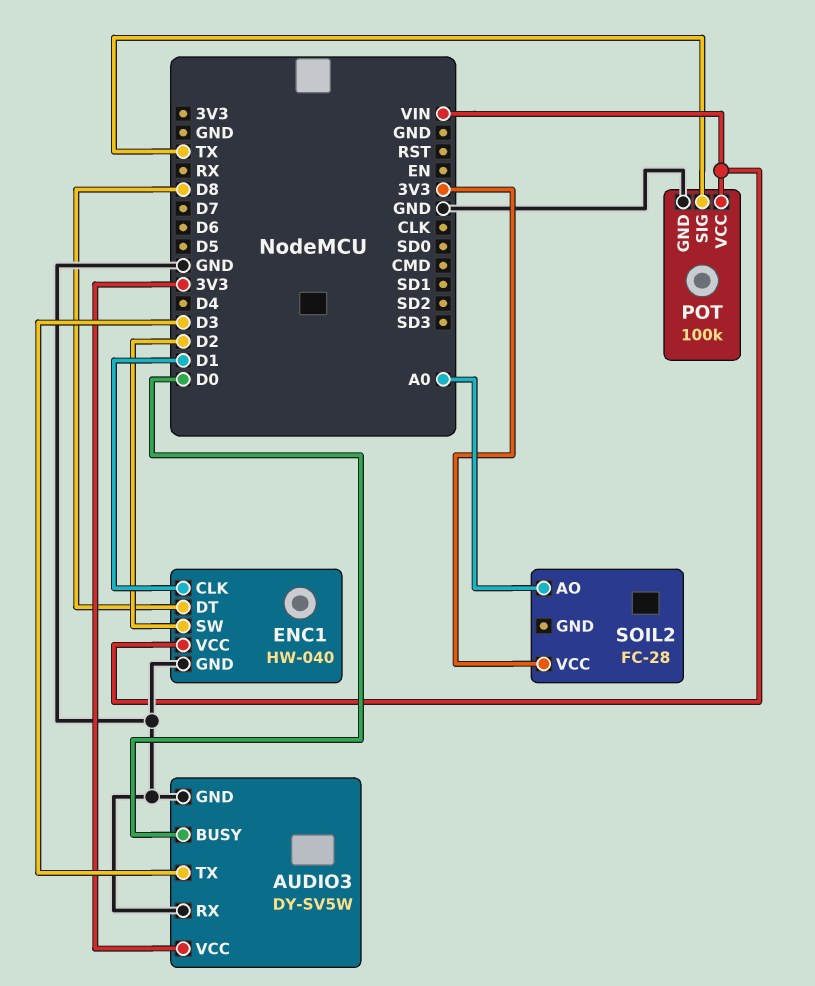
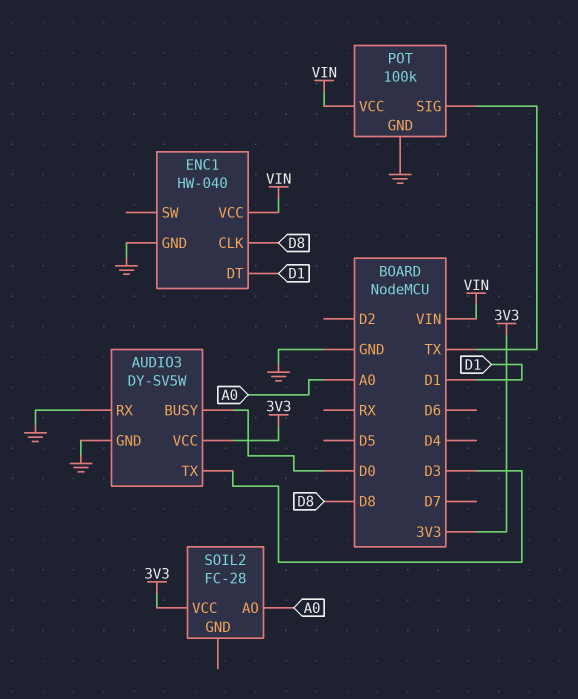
ENC1 pin CLK: D1 -> D8
ENC1 pin DT: D8 -> D1
ENC1 pin SW: D2 -> none

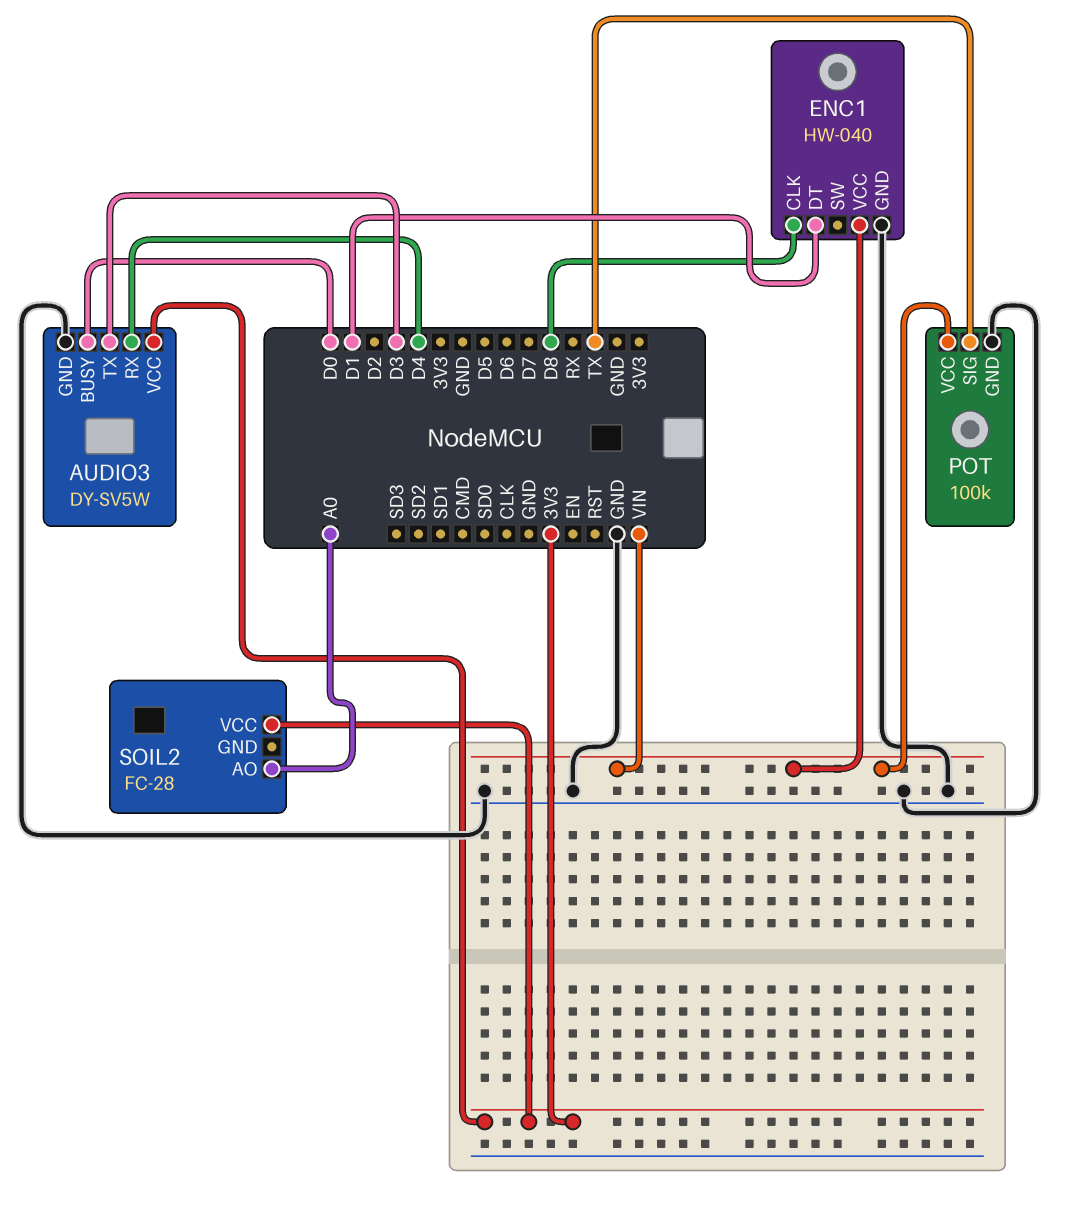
AUDIO3 pin RX: GND -> D4

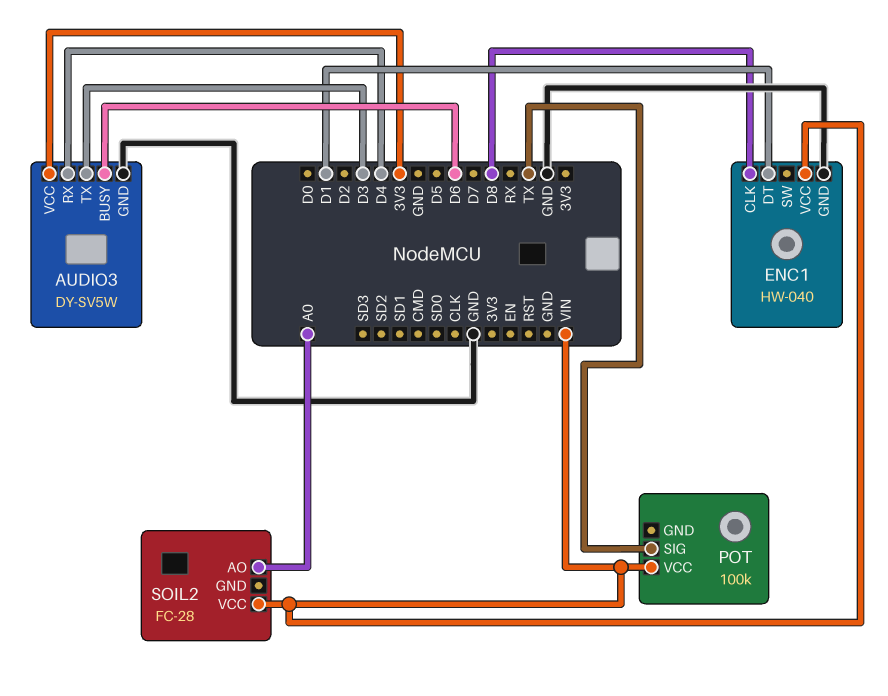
AUDIO3 pin BUSY: D0 -> D6
POT pin GND: GND -> none
SOIL2 pin VCC: 3V3 -> VIN

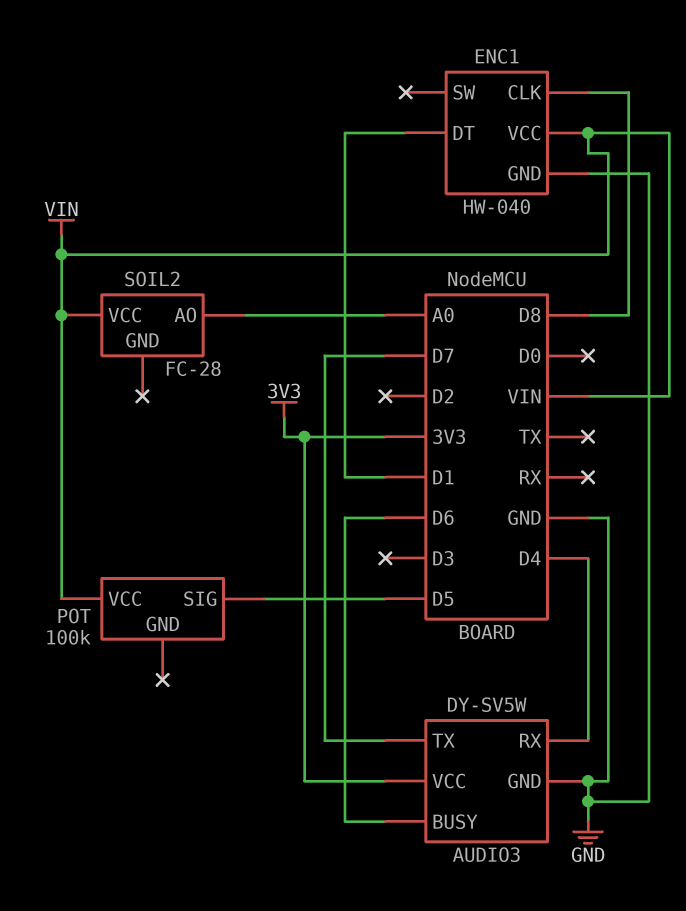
AUDIO3 pin TX: D3 -> D7
POT pin SIG: TX -> D5

